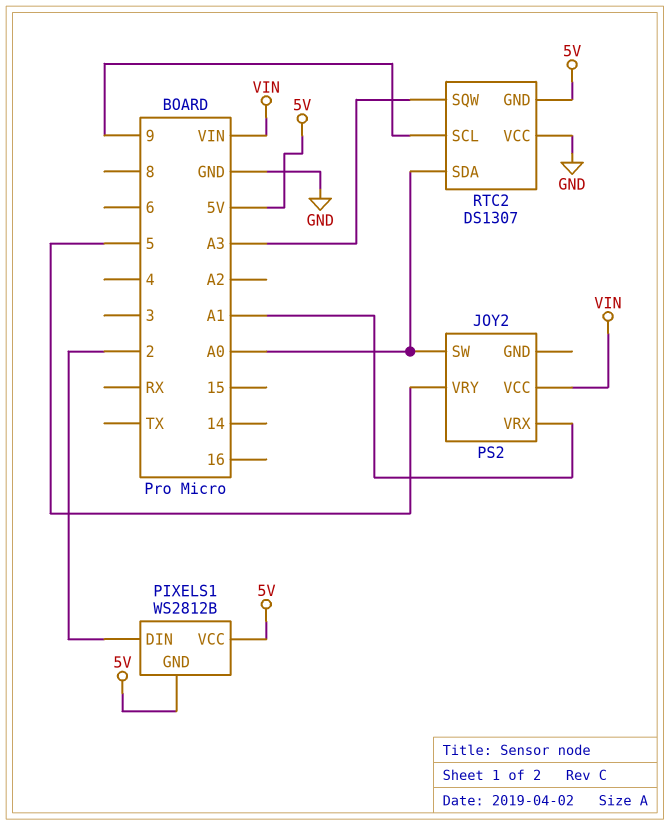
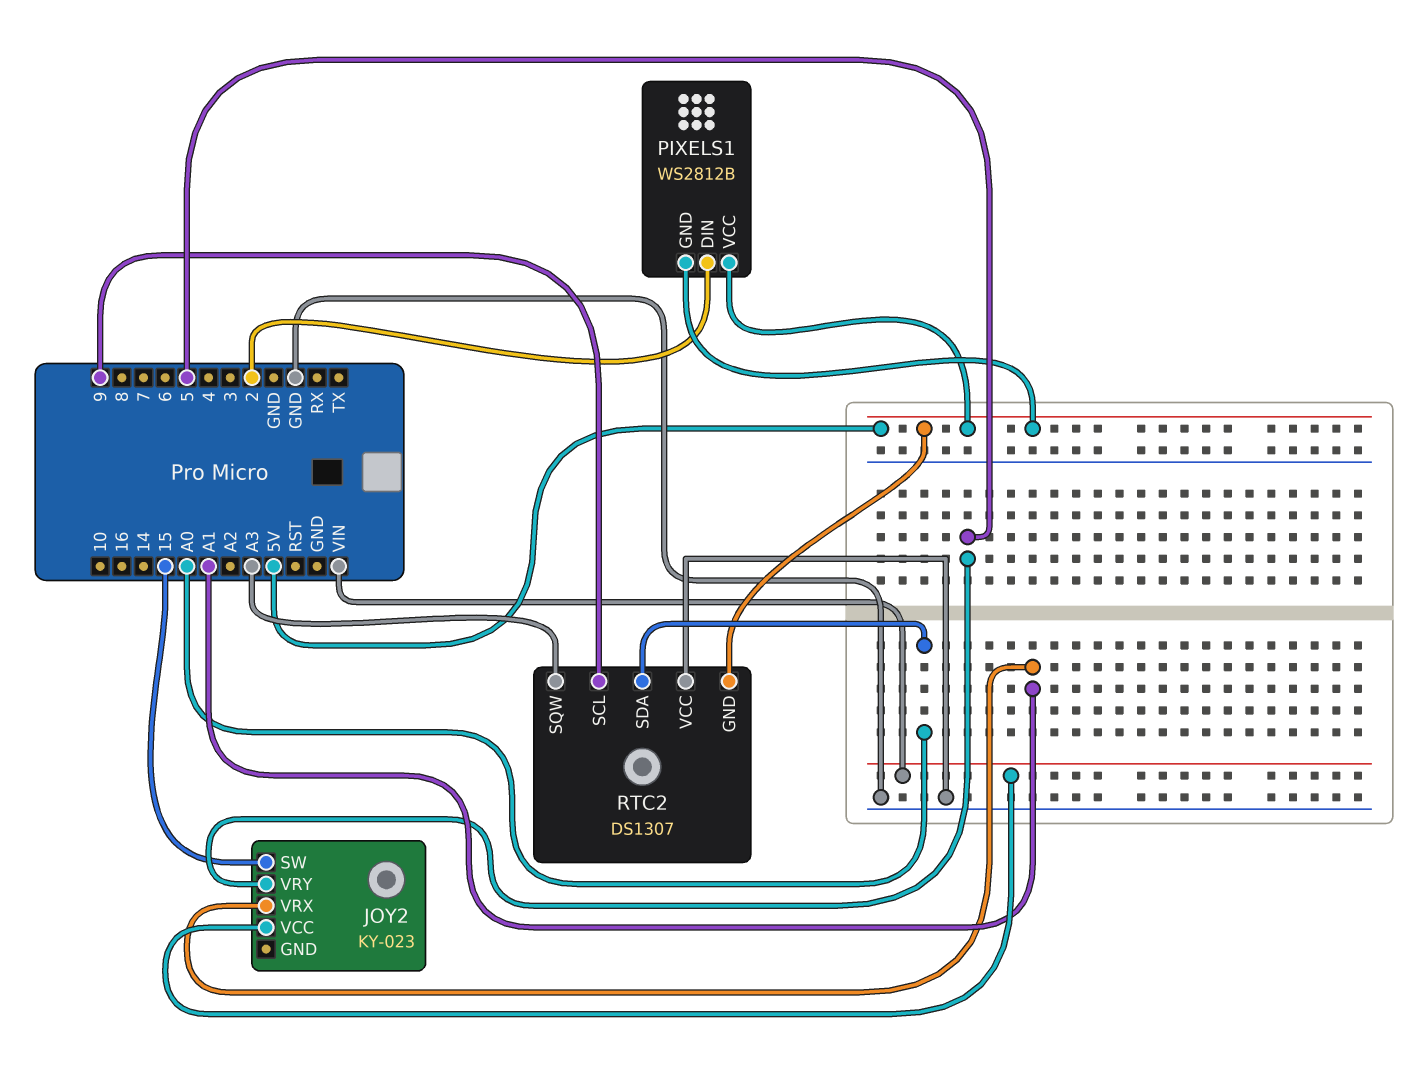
JOY2: PS2 -> KY-023
JOY2 pin SW: A0 -> 15

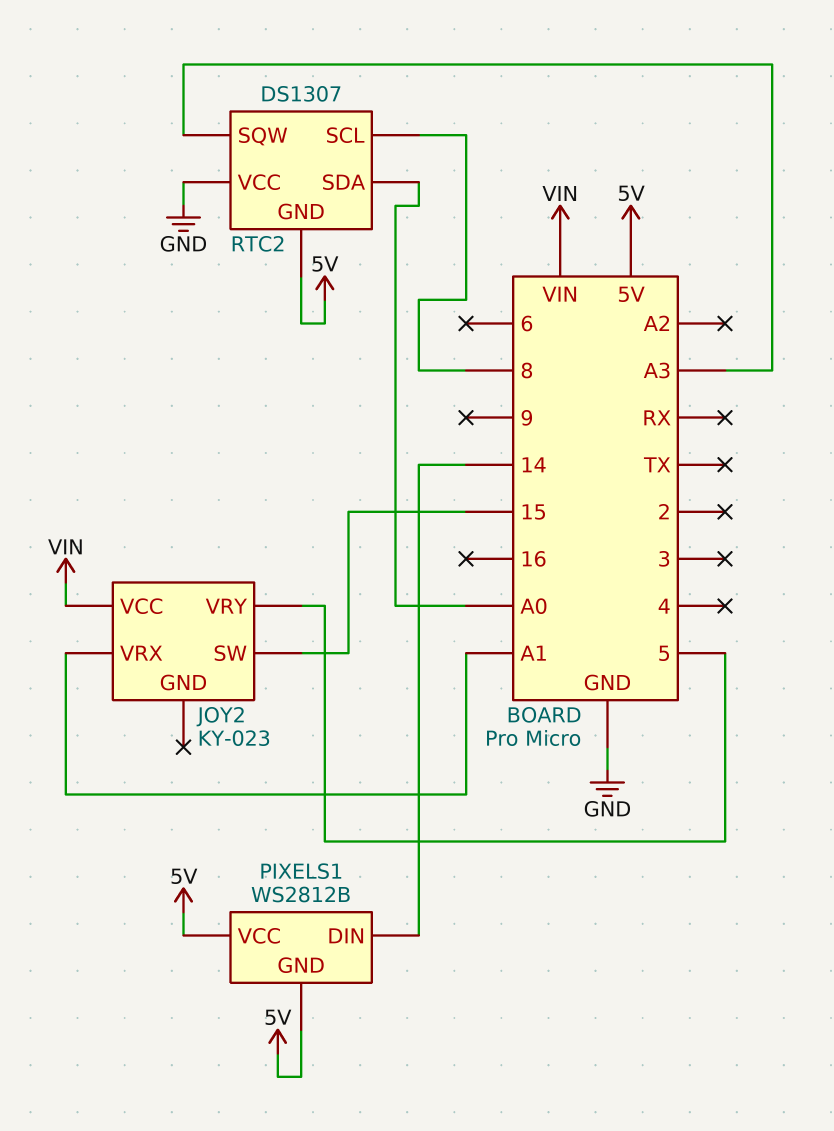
PIXELS1 pin DIN: 2 -> 14
RTC2 pin SCL: 9 -> 8

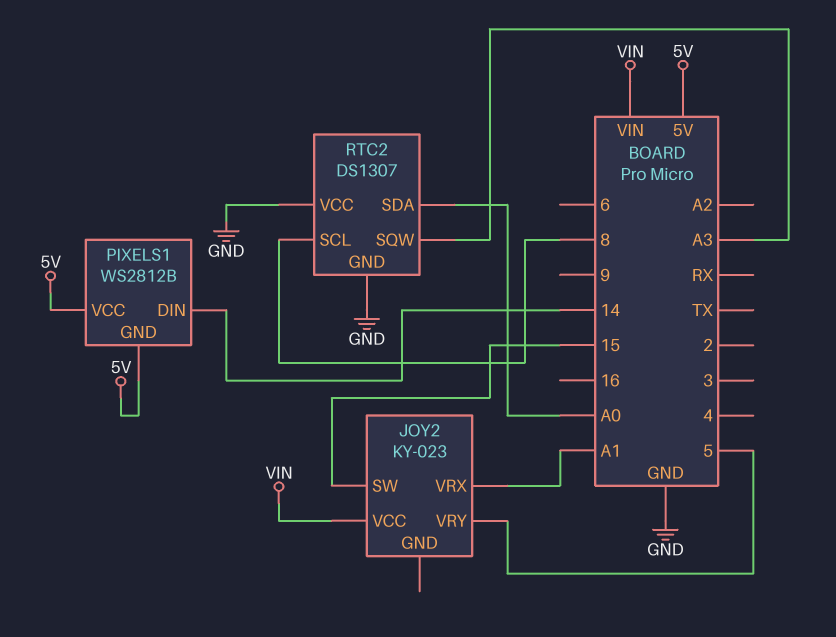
RTC2 pin GND: 5V -> GND

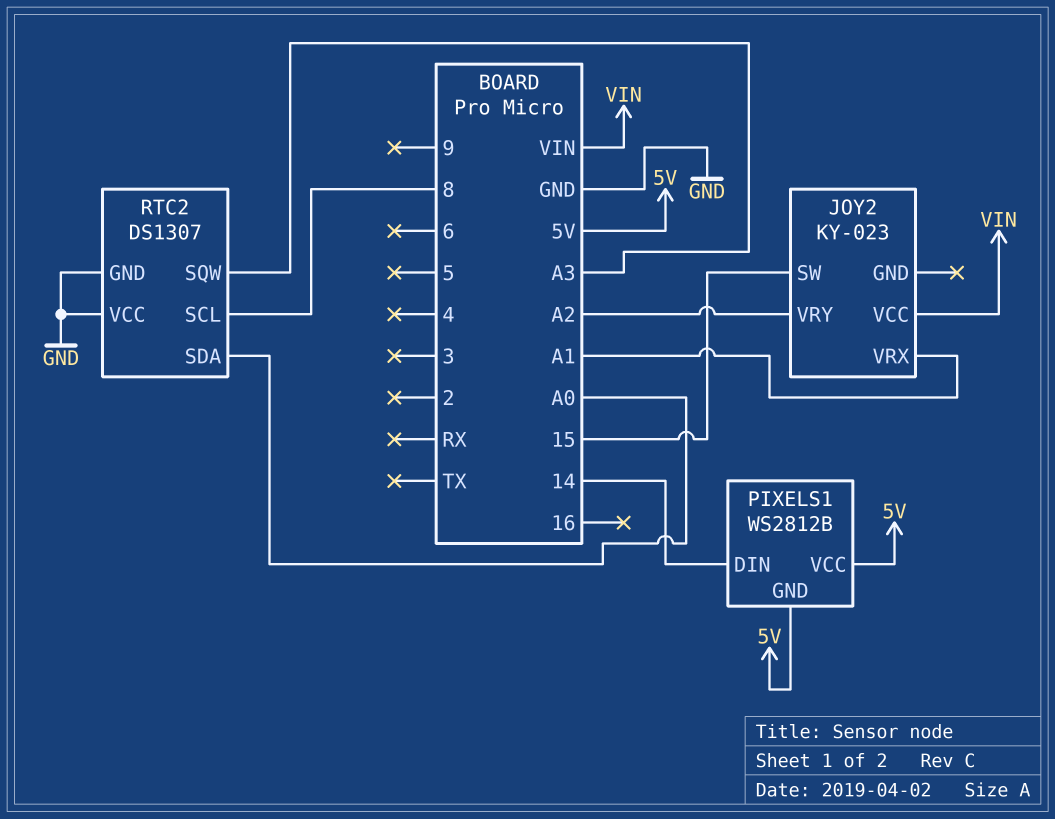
JOY2 pin VRY: 5 -> A2

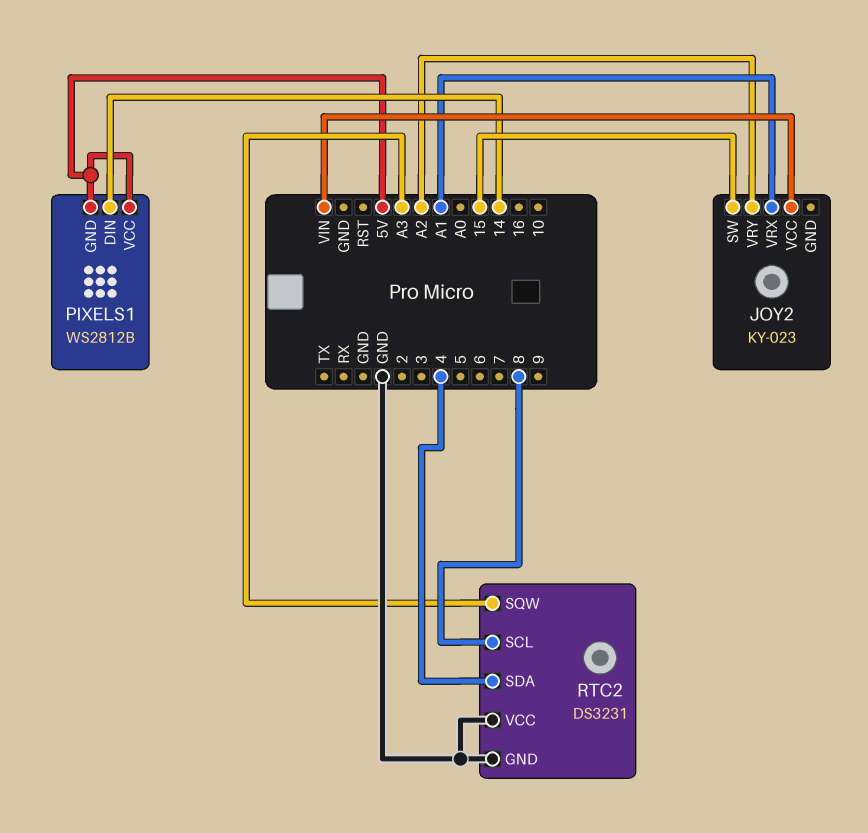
RTC2: DS1307 -> DS3231
RTC2 pin SDA: A0 -> 4

